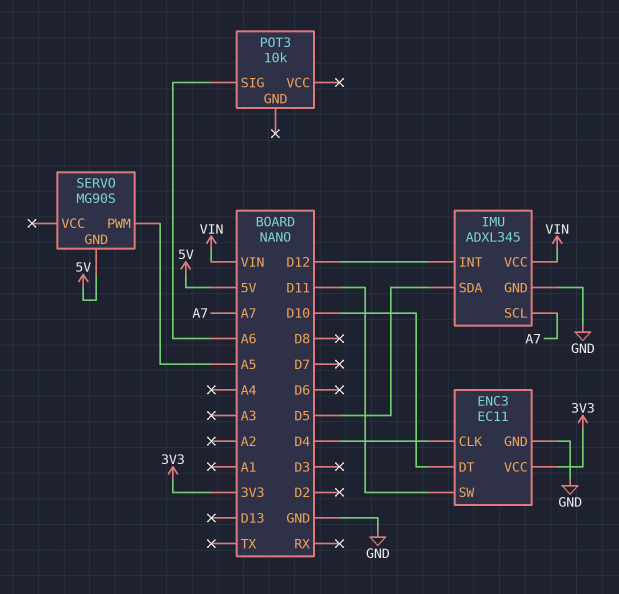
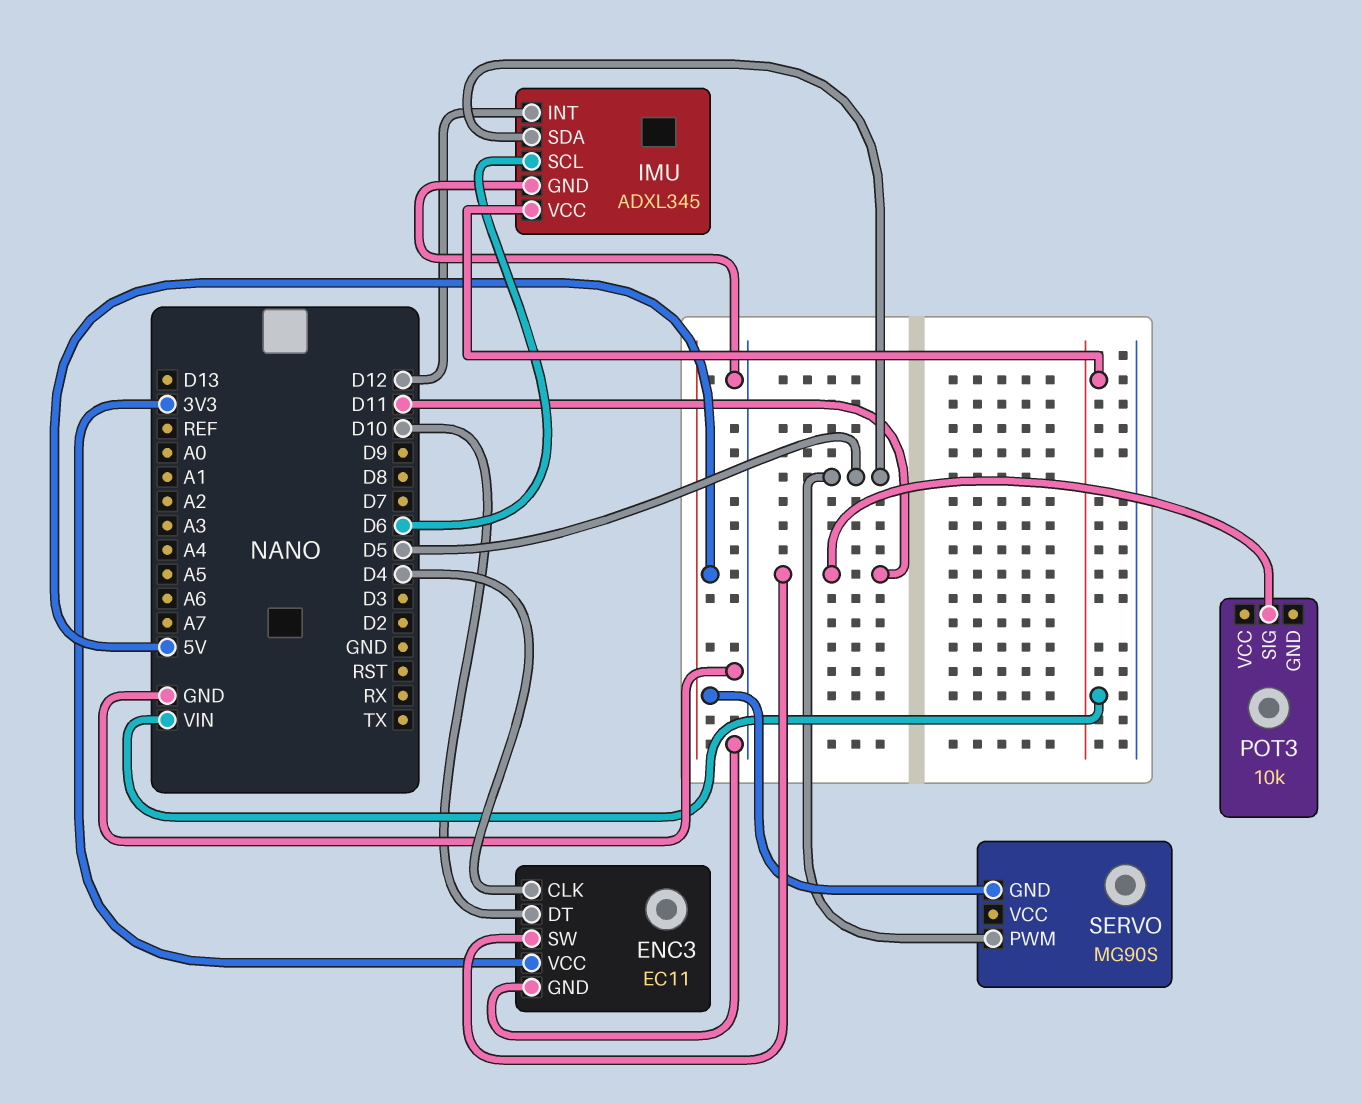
IMU pin SCL: A7 -> D6
POT3 pin SIG: A6 -> D11
SERVO pin PWM: A5 -> D5

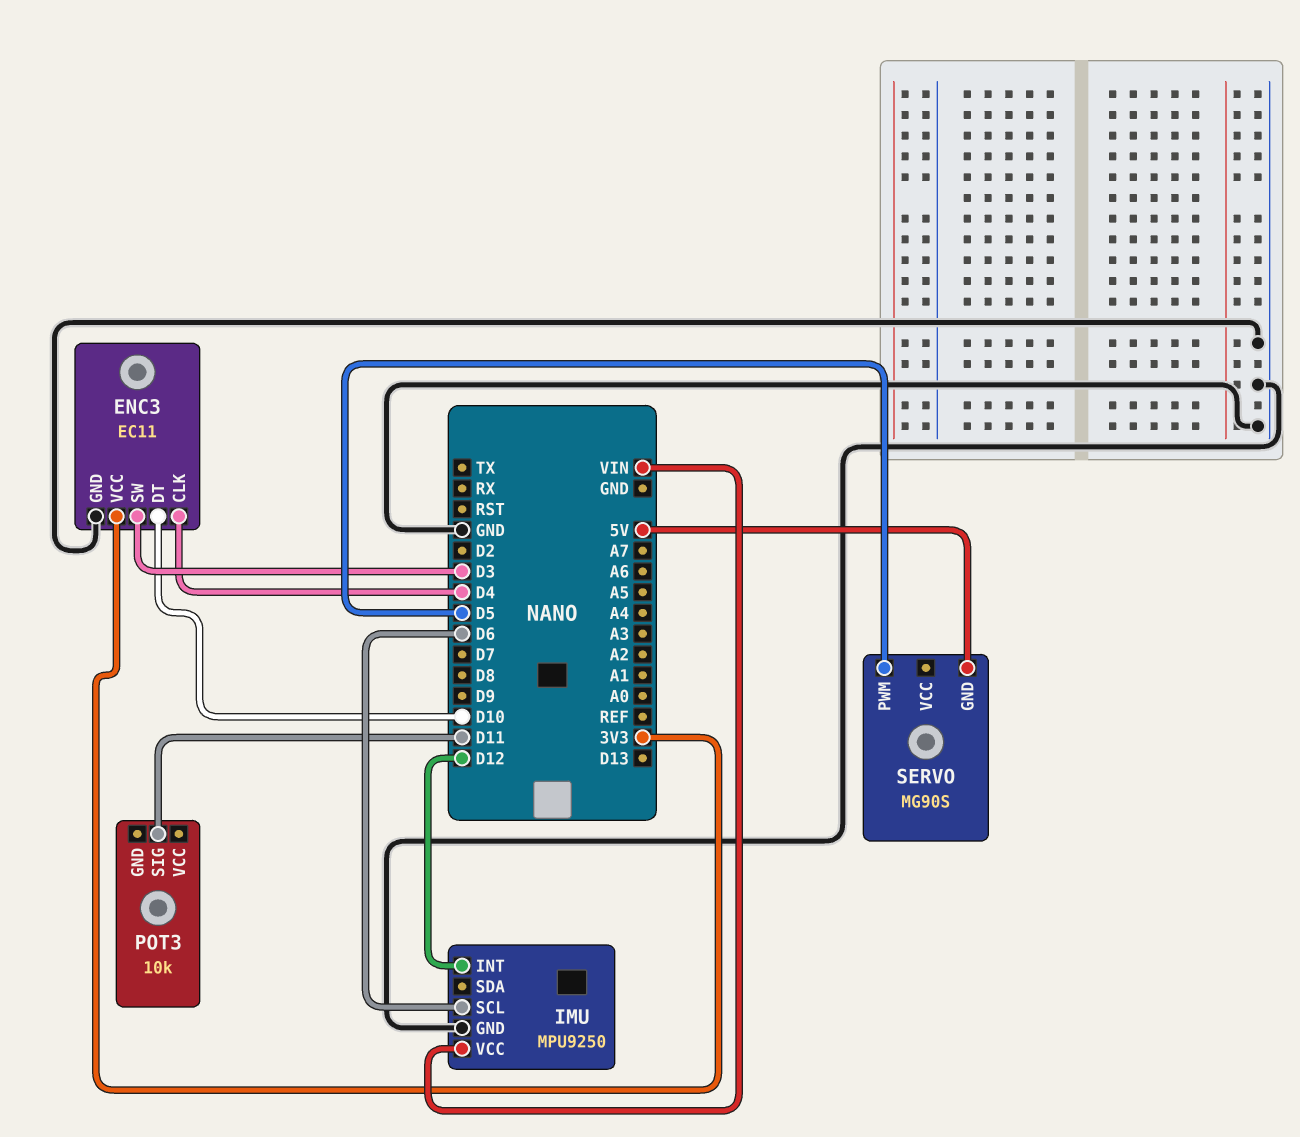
ENC3 pin SW: D11 -> D3
IMU: ADXL345 -> MPU9250
IMU pin SDA: D5 -> none

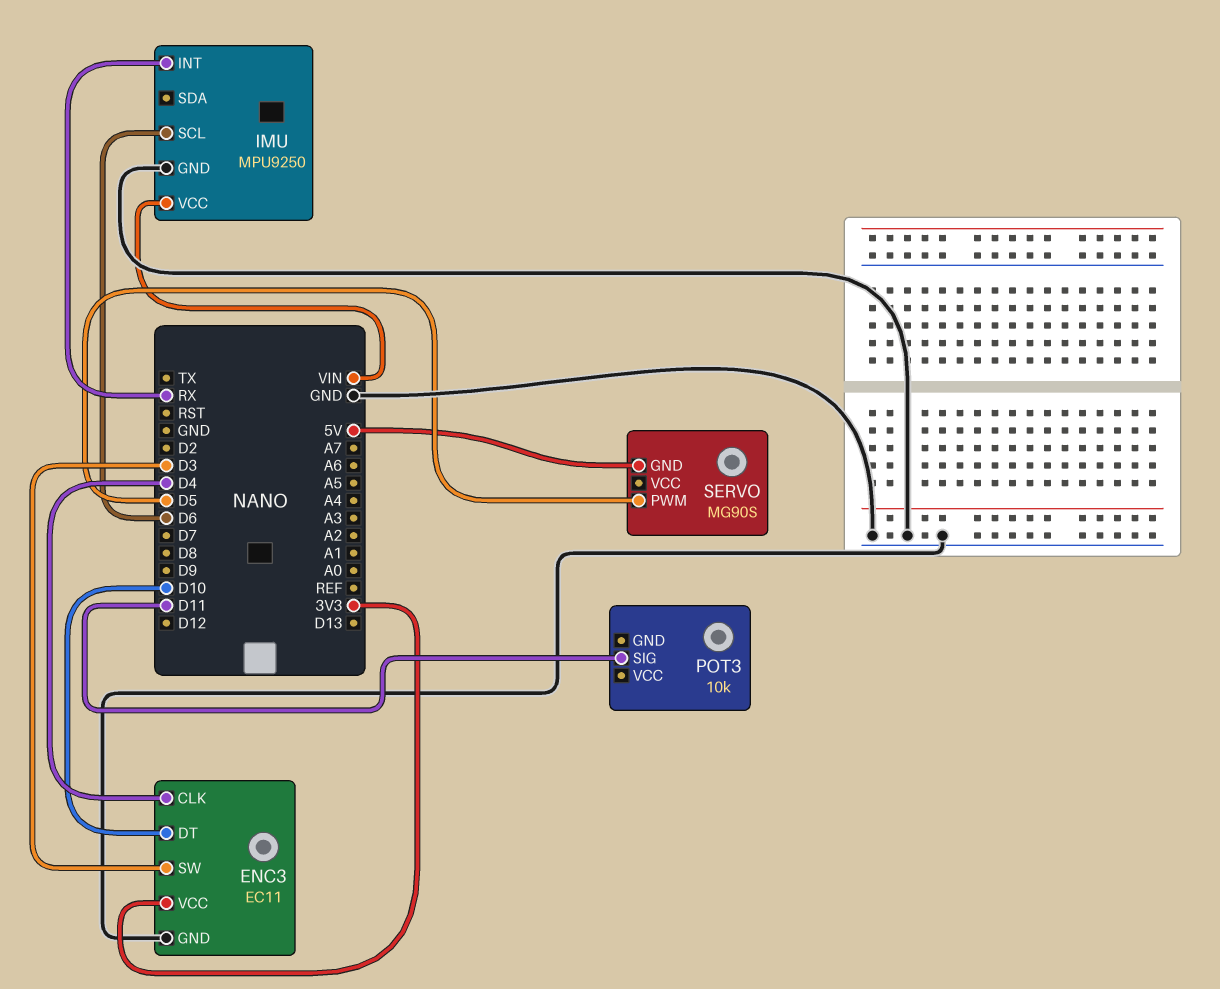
IMU pin INT: D12 -> RX

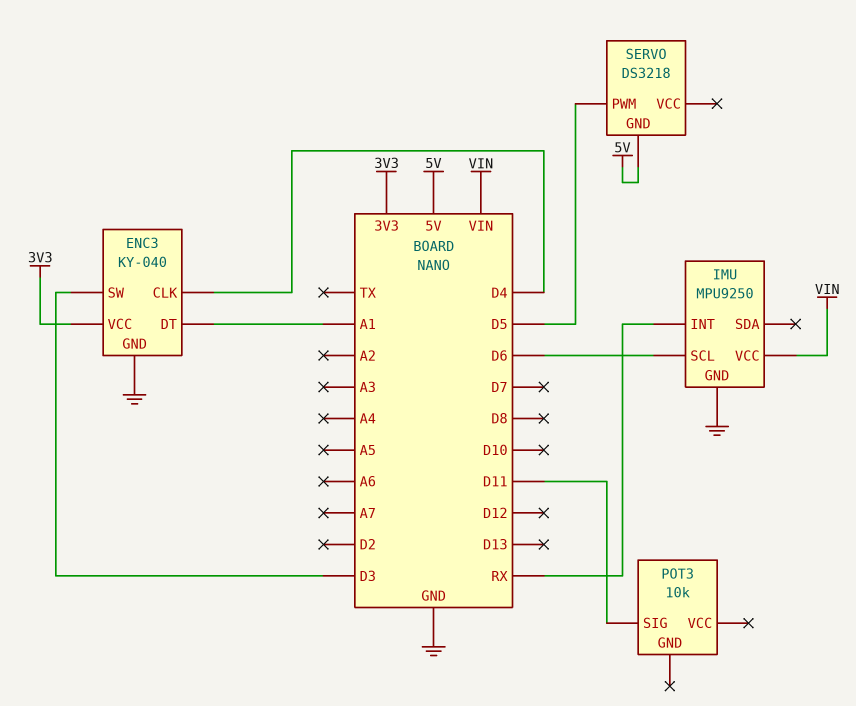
ENC3: EC11 -> KY-040
ENC3 pin DT: D10 -> A1
SERVO: MG90S -> DS3218

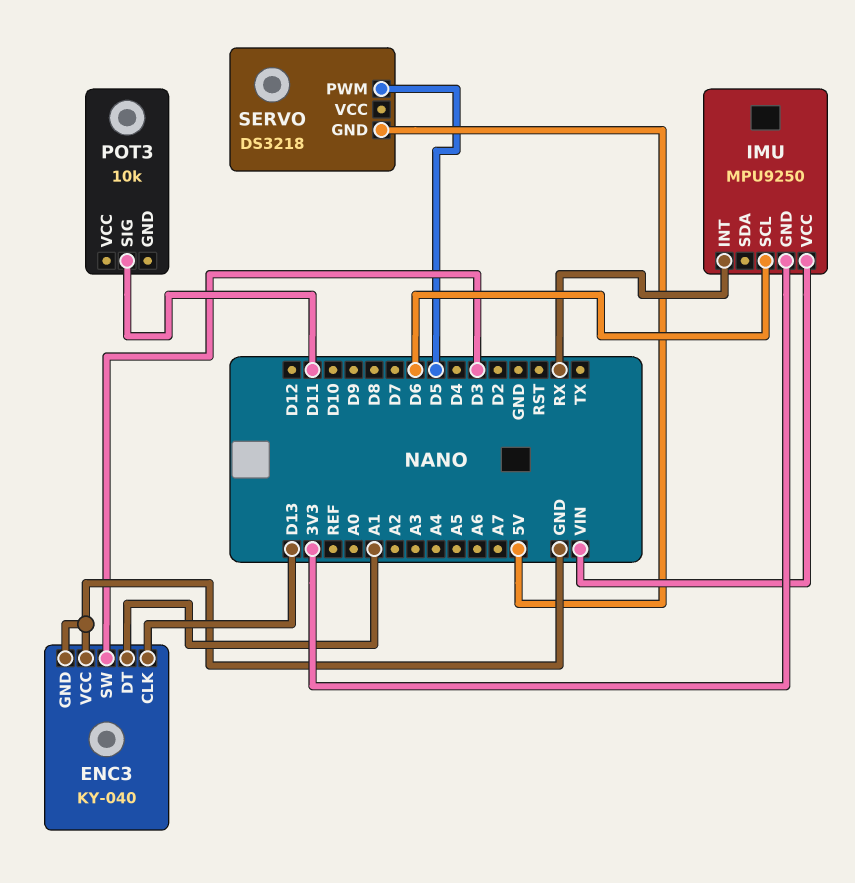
ENC3 pin CLK: D4 -> D13
ENC3 pin VCC: 3V3 -> GND
IMU pin GND: GND -> 3V3

